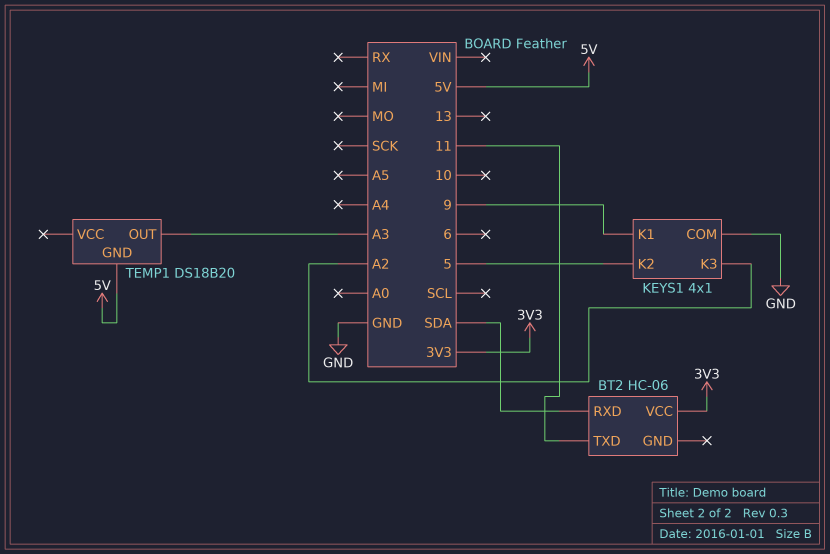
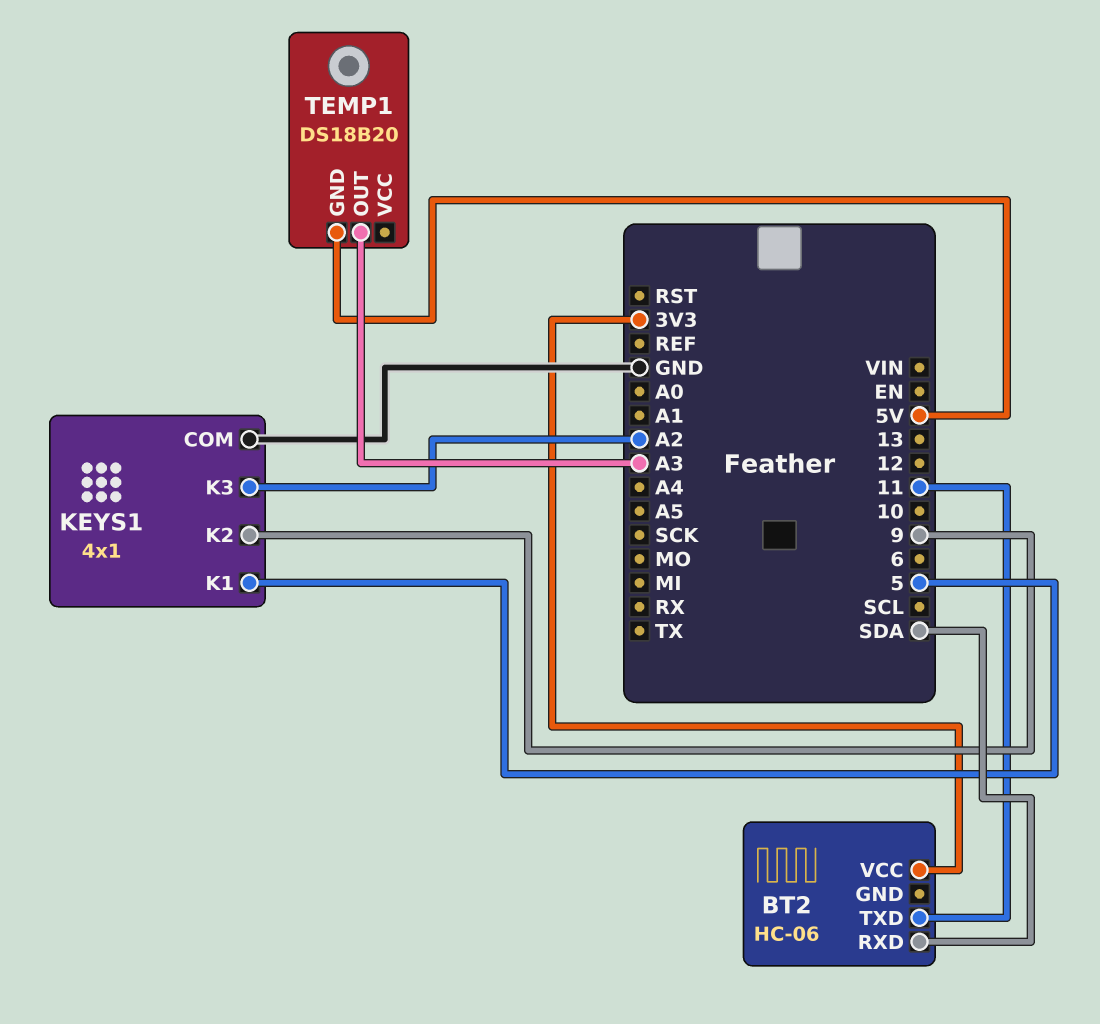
KEYS1 pin K1: 9 -> 5
KEYS1 pin K2: 5 -> 9

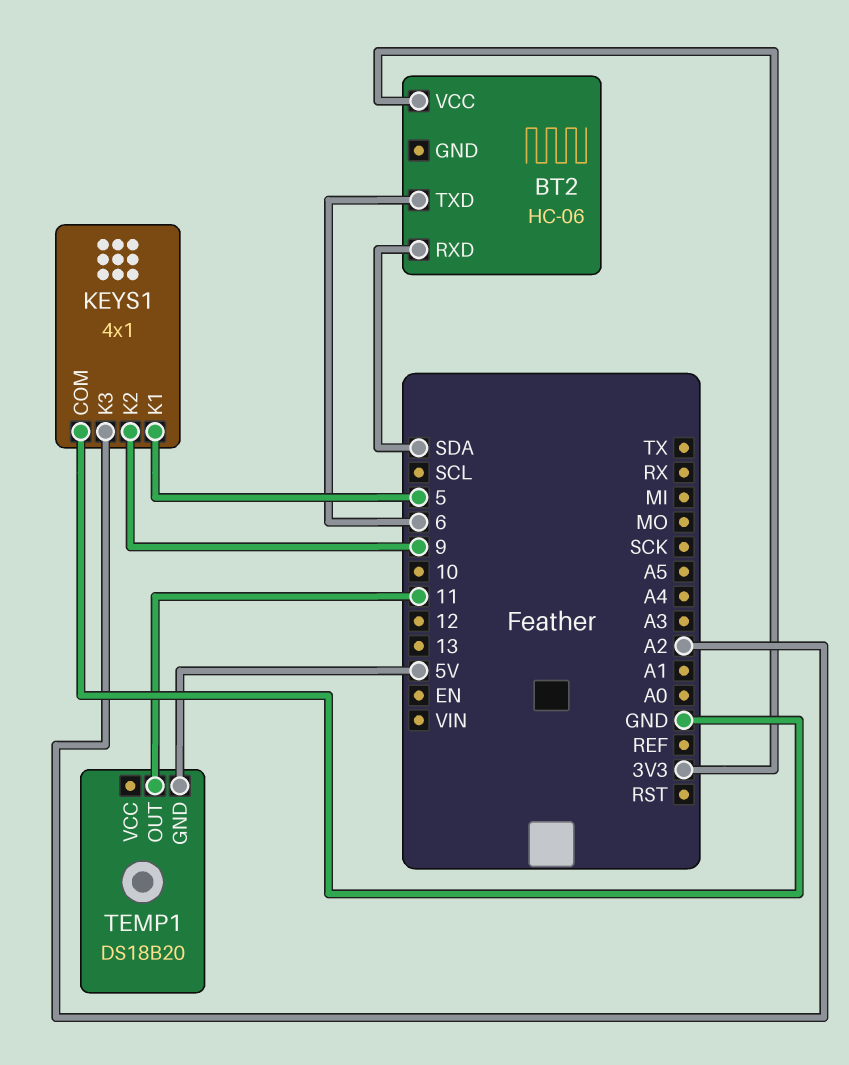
BT2 pin TXD: 11 -> 6
TEMP1 pin OUT: A3 -> 11

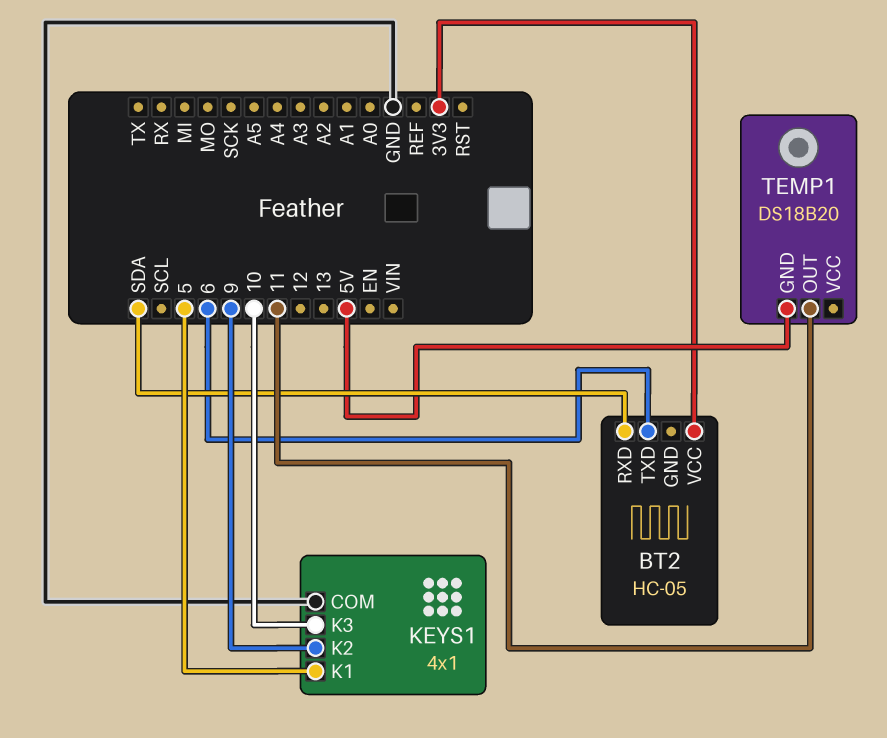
BT2: HC-06 -> HC-05
KEYS1 pin K3: A2 -> 10

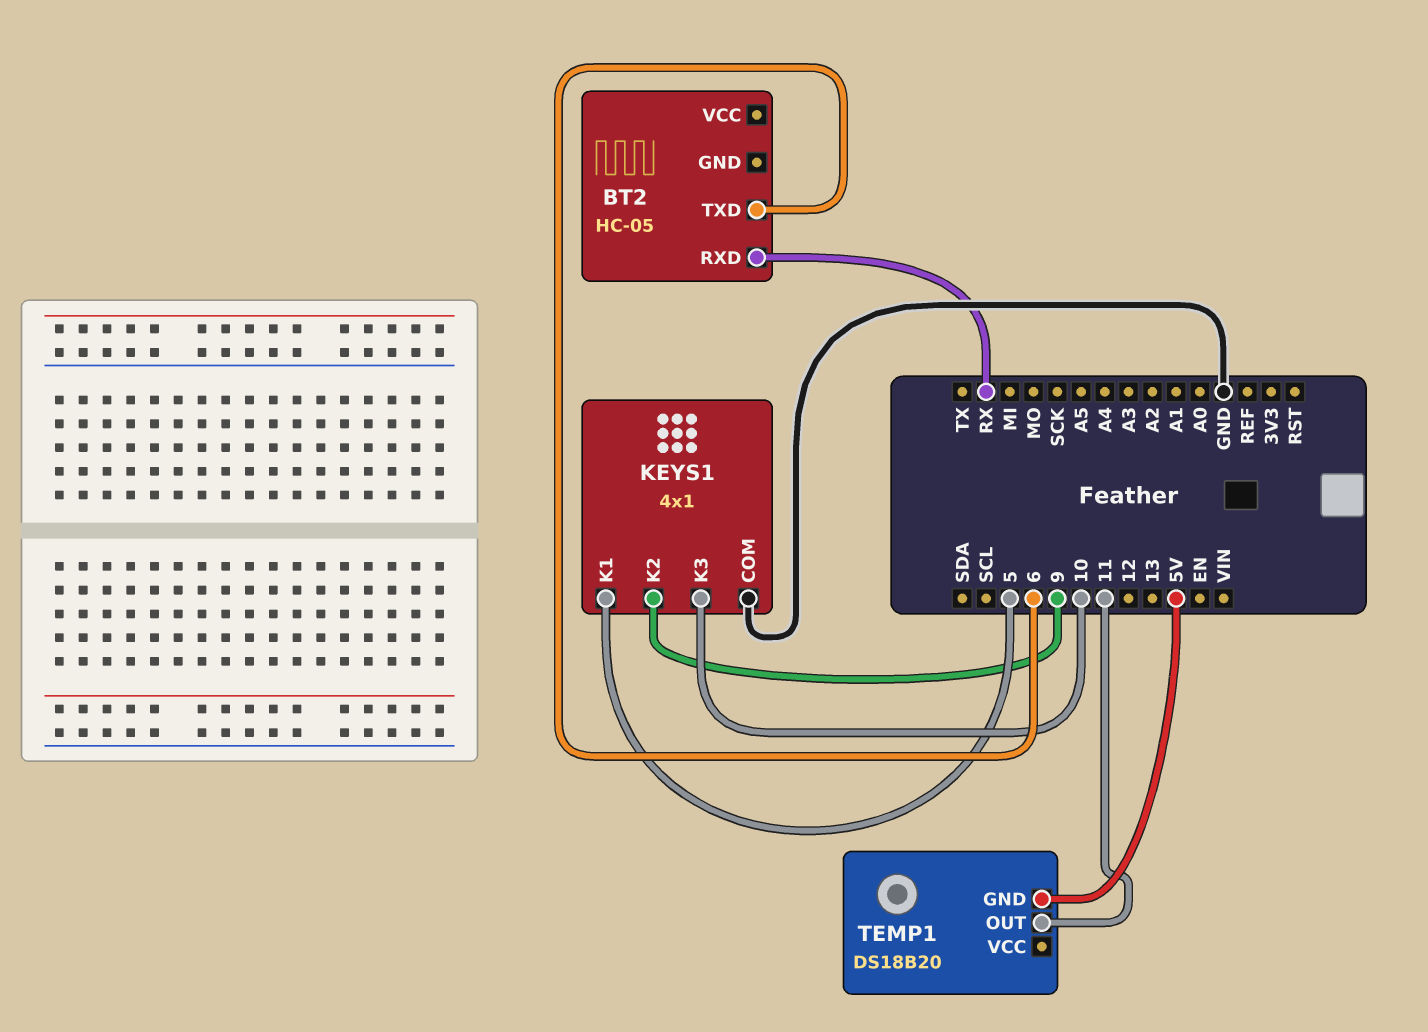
BT2 pin RXD: SDA -> RX
BT2 pin VCC: 3V3 -> none

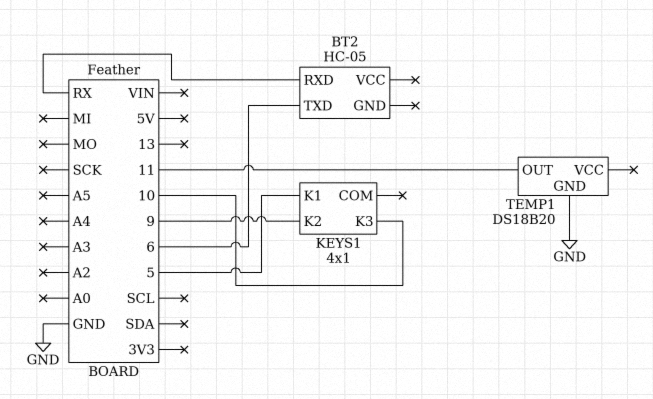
KEYS1 pin COM: GND -> none
TEMP1 pin GND: 5V -> GND

